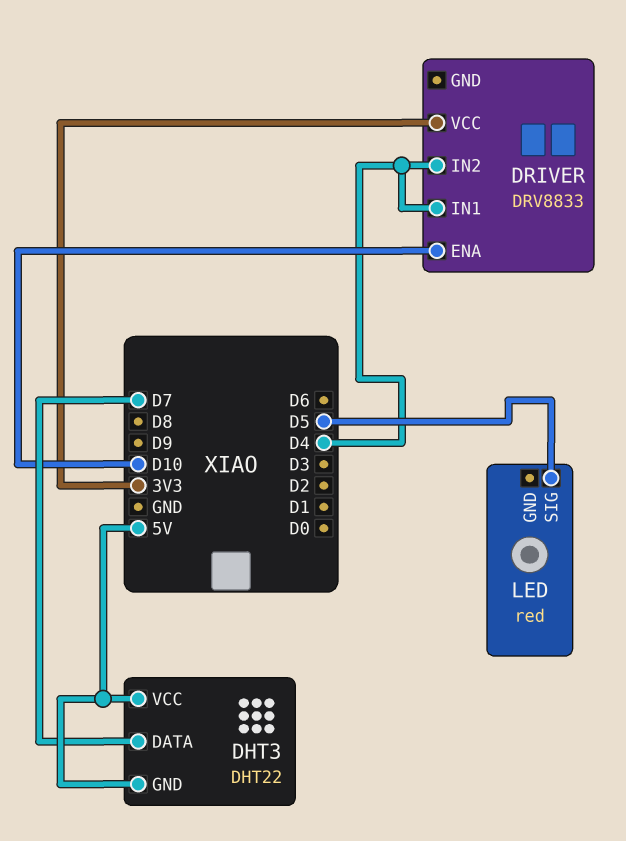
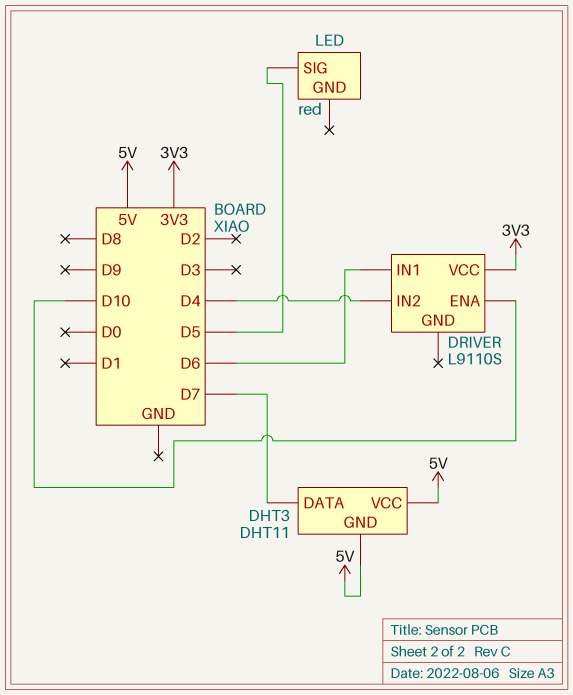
DHT3: DHT22 -> DHT11
DRIVER: DRV8833 -> L9110S
DRIVER pin IN1: D4 -> D6

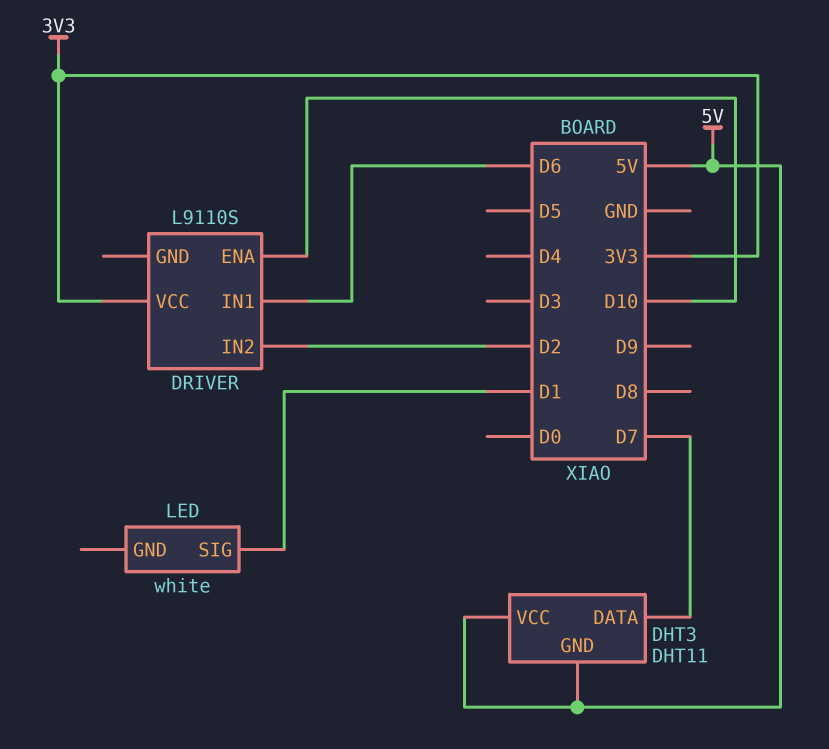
DRIVER pin IN2: D4 -> D2
LED: red -> white
LED pin SIG: D5 -> D1

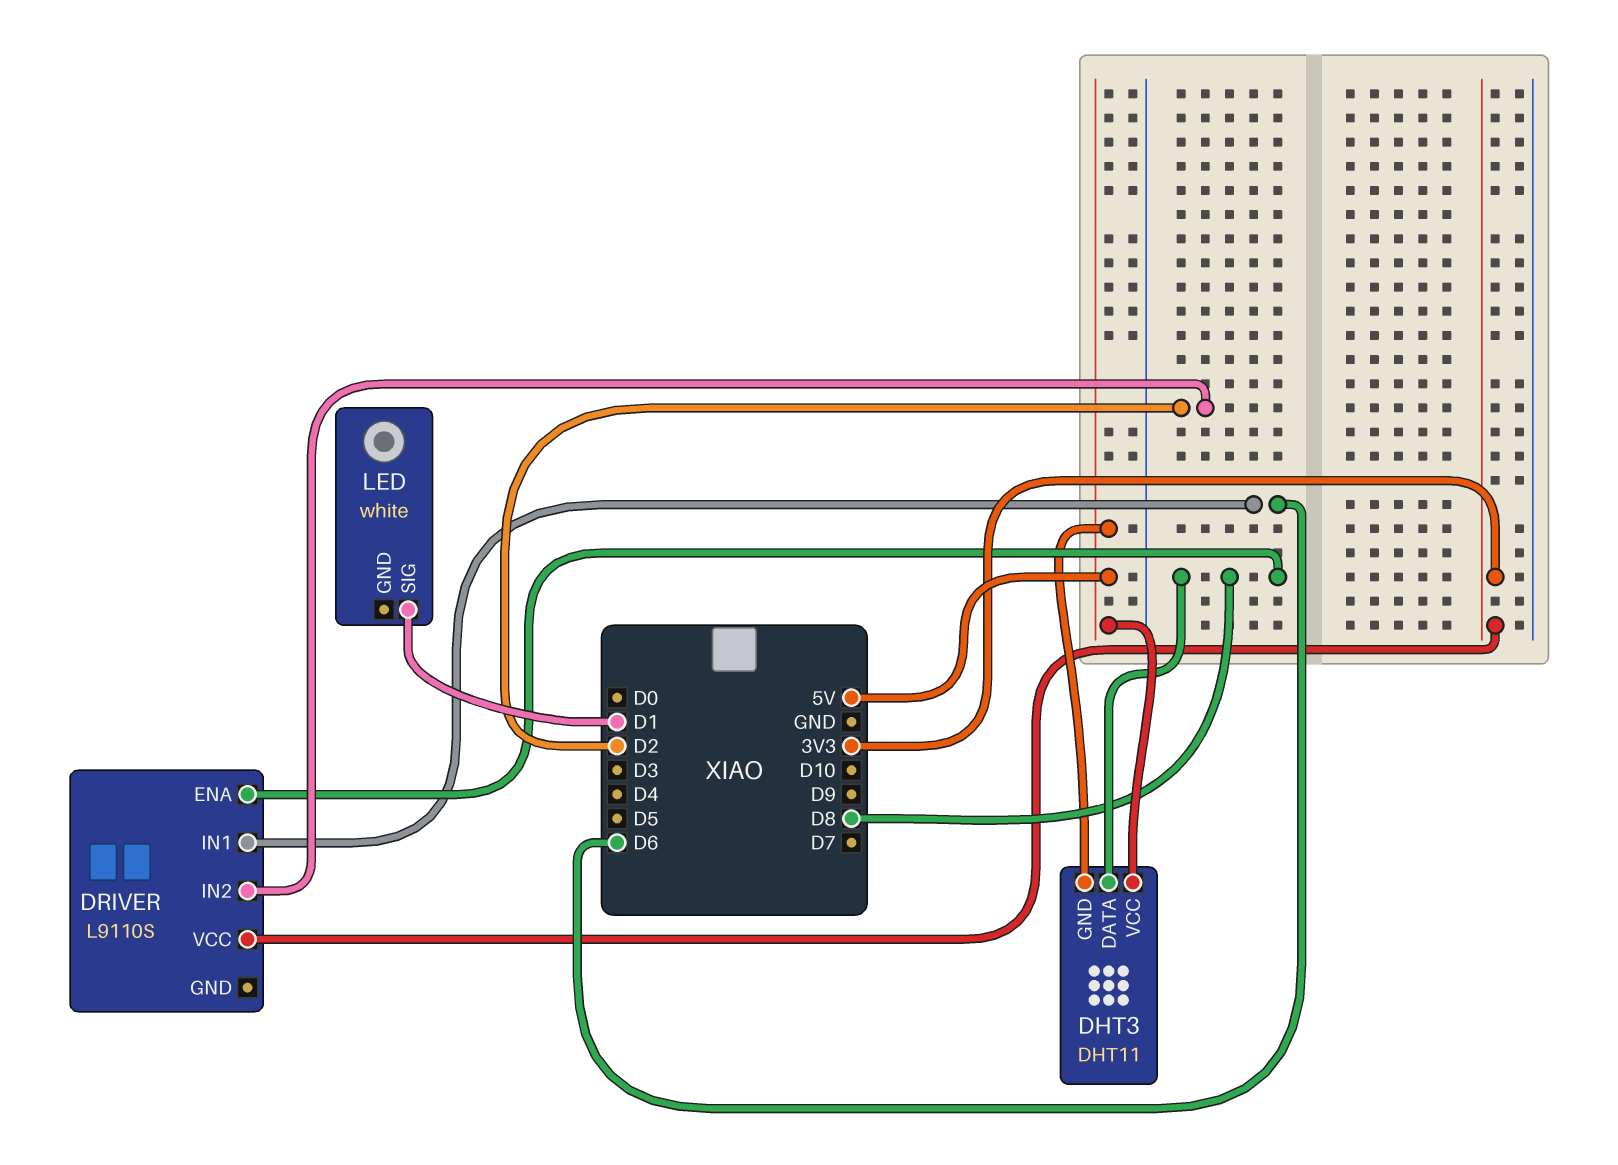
DHT3 pin DATA: D7 -> D8
DRIVER pin ENA: D10 -> D8

